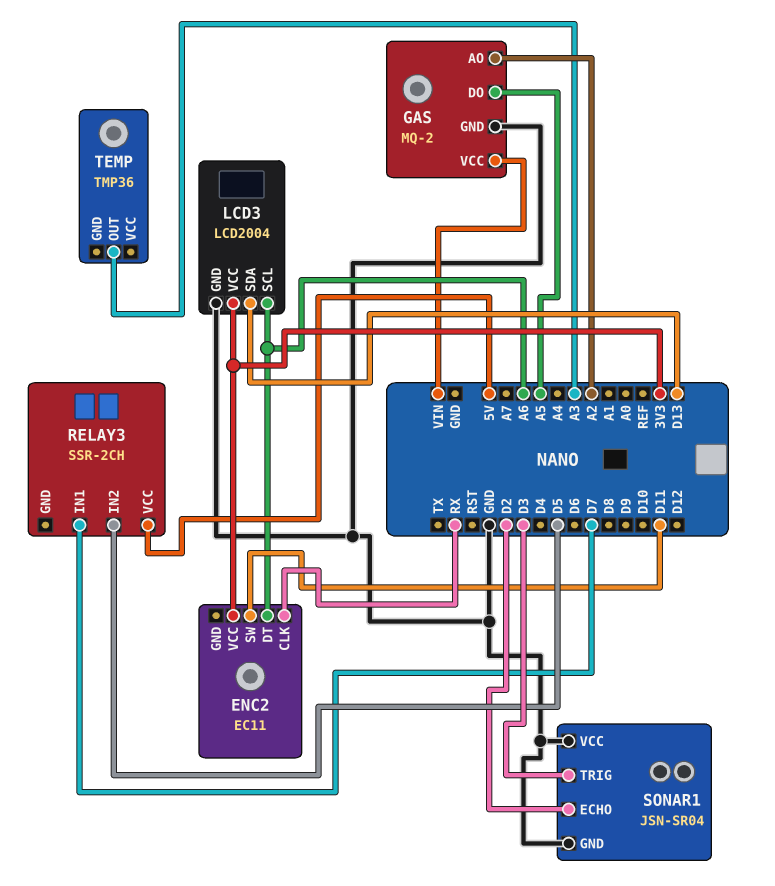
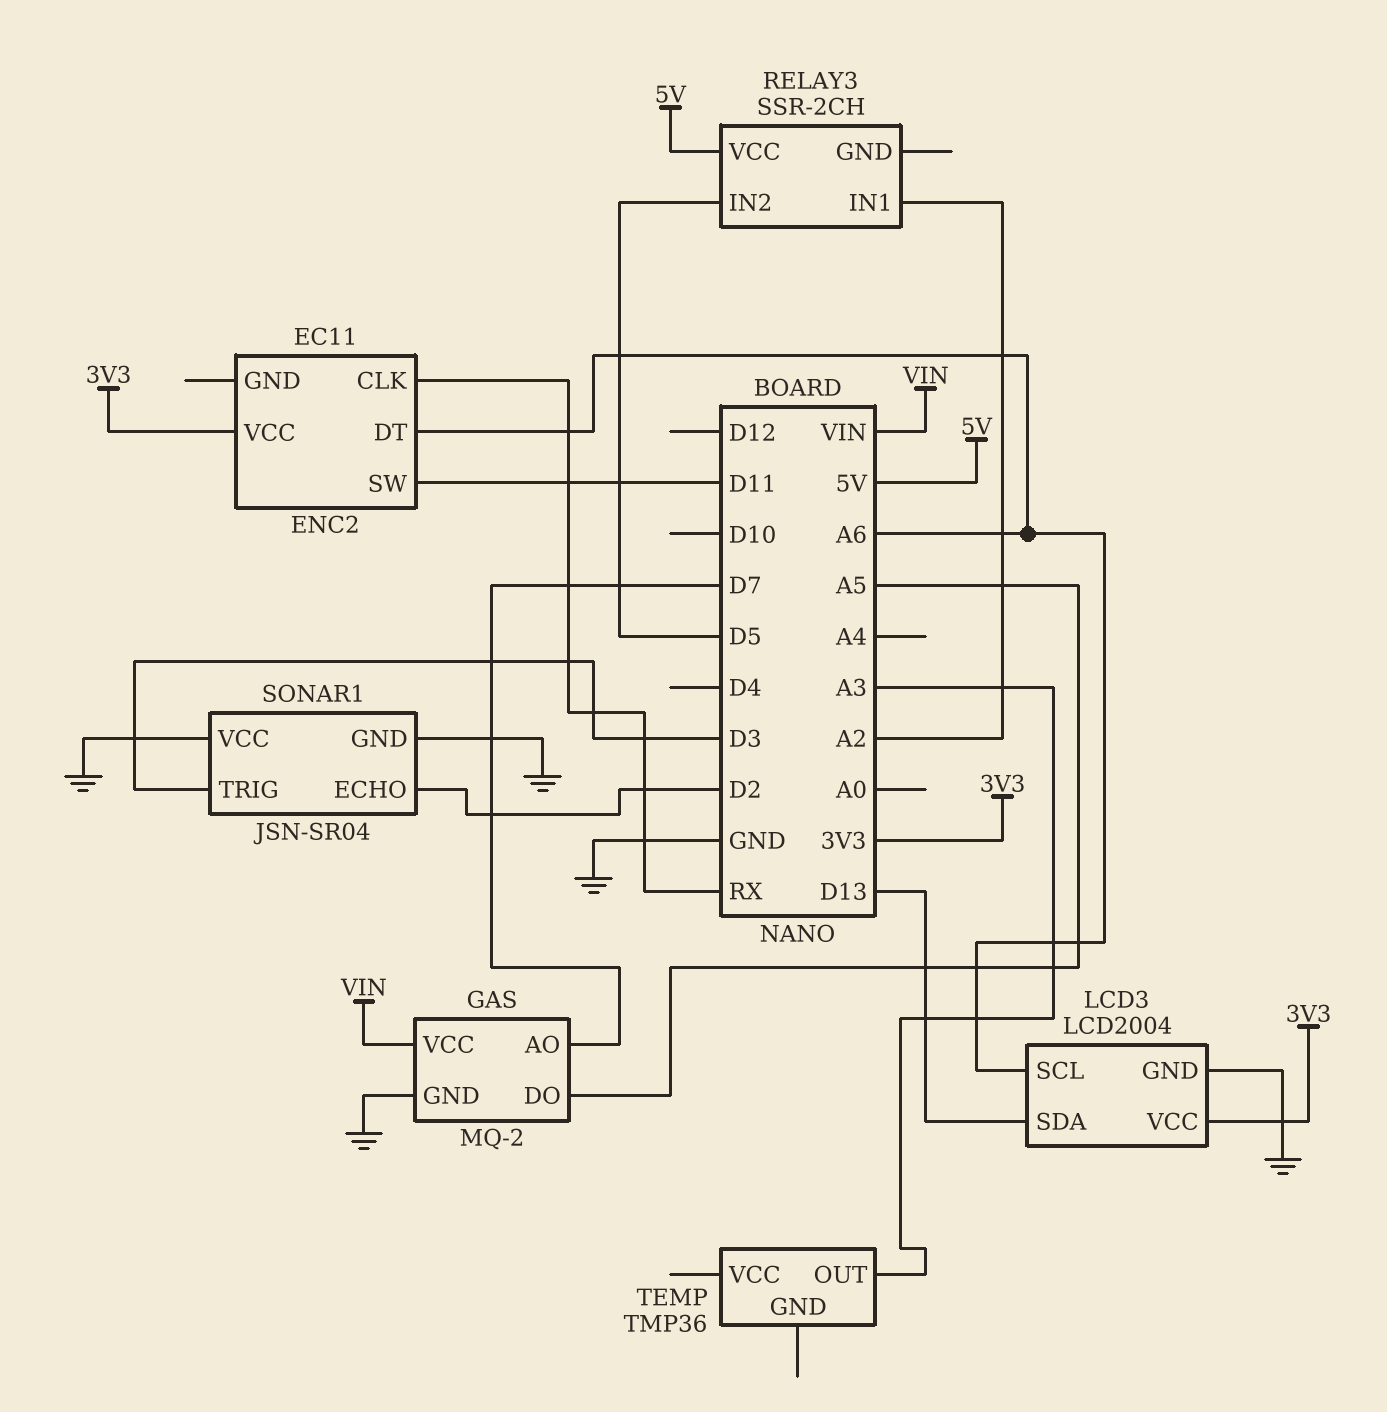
GAS pin AO: A2 -> D7
RELAY3 pin IN1: D7 -> A2

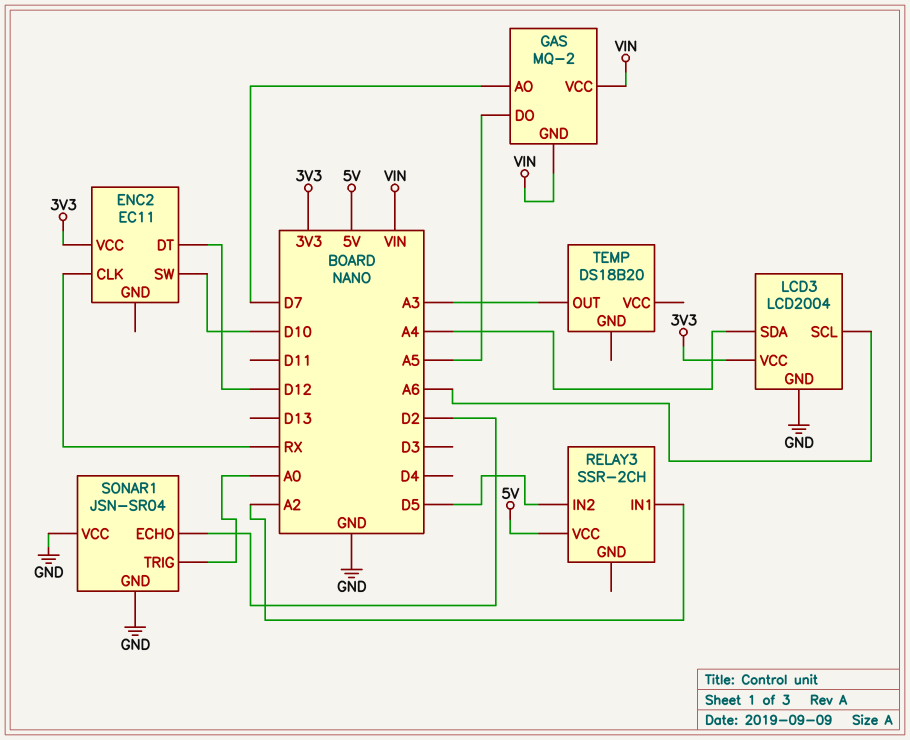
ENC2 pin DT: A6 -> D12
ENC2 pin SW: D11 -> D10
GAS pin GND: GND -> VIN
LCD3 pin SDA: D13 -> A4
SONAR1 pin TRIG: D3 -> A0
TEMP: TMP36 -> DS18B20

